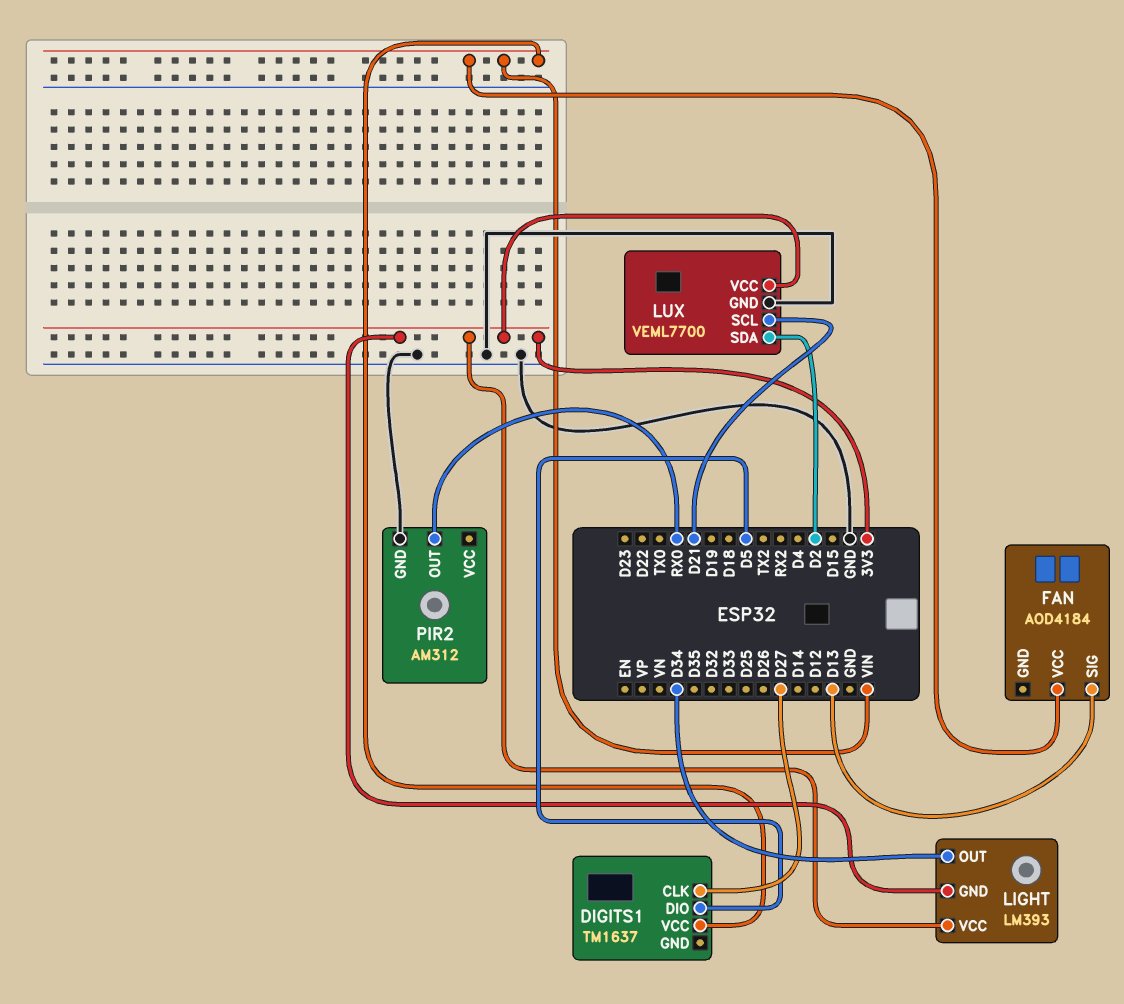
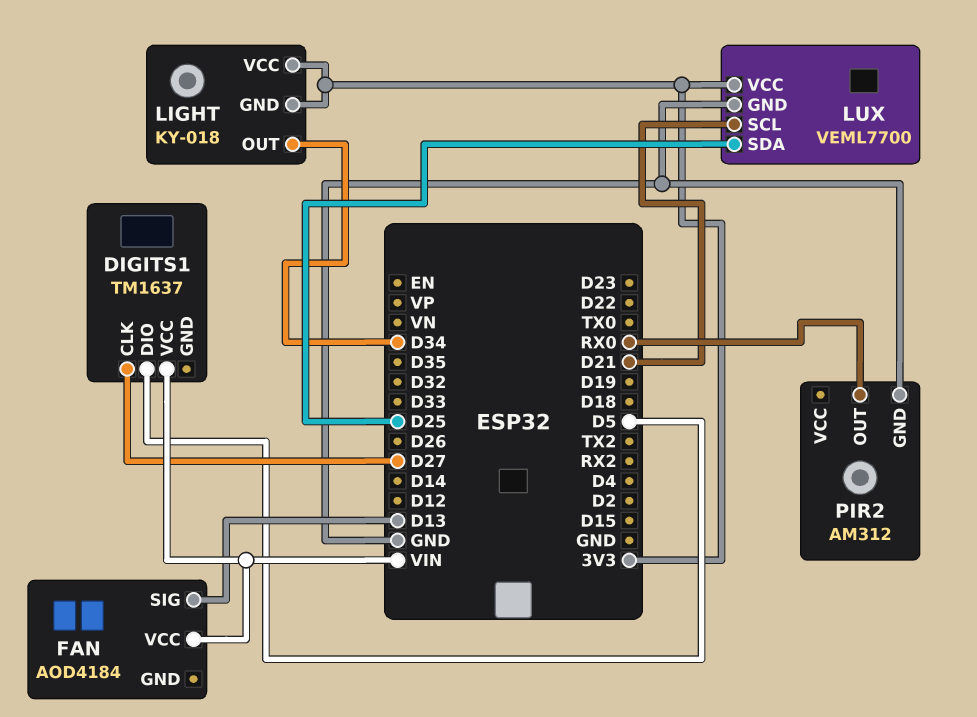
LIGHT: LM393 -> KY-018
LUX pin SDA: D2 -> D25

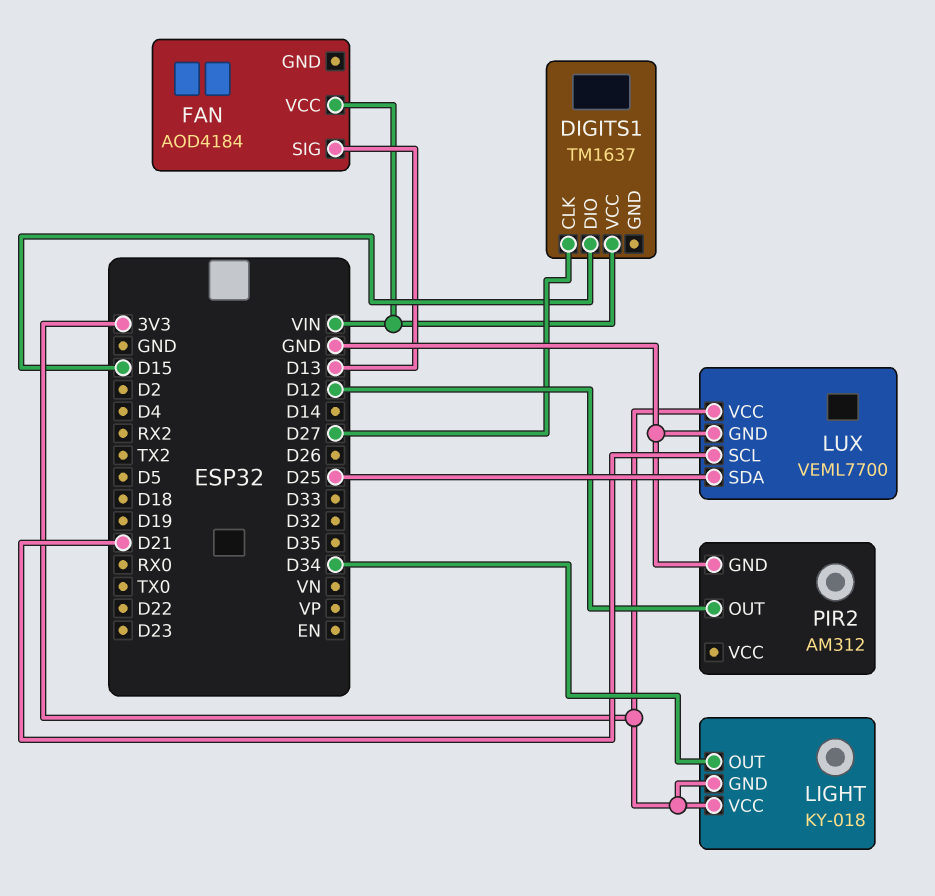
DIGITS1 pin DIO: D5 -> D15
PIR2 pin OUT: RX0 -> D12

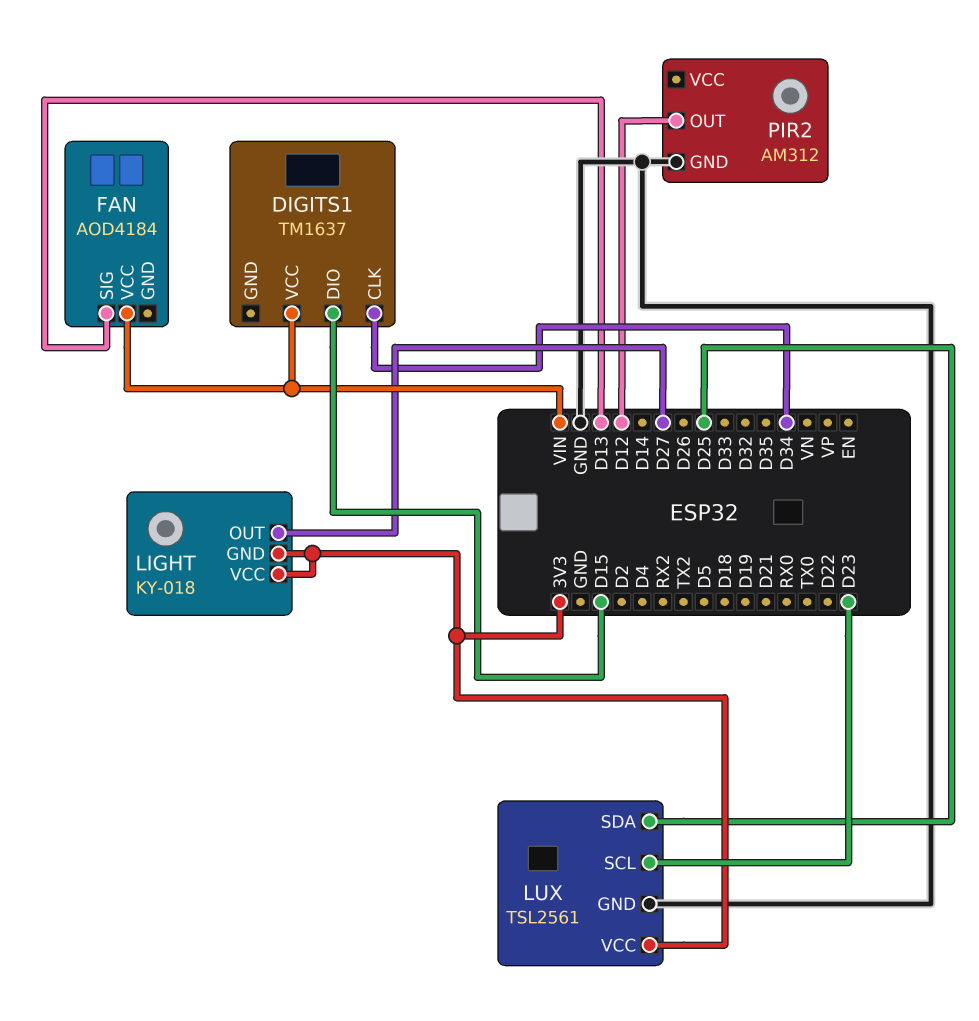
DIGITS1 pin CLK: D27 -> D34
LIGHT pin OUT: D34 -> D27
LUX: VEML7700 -> TSL2561
LUX pin SCL: D21 -> D23

